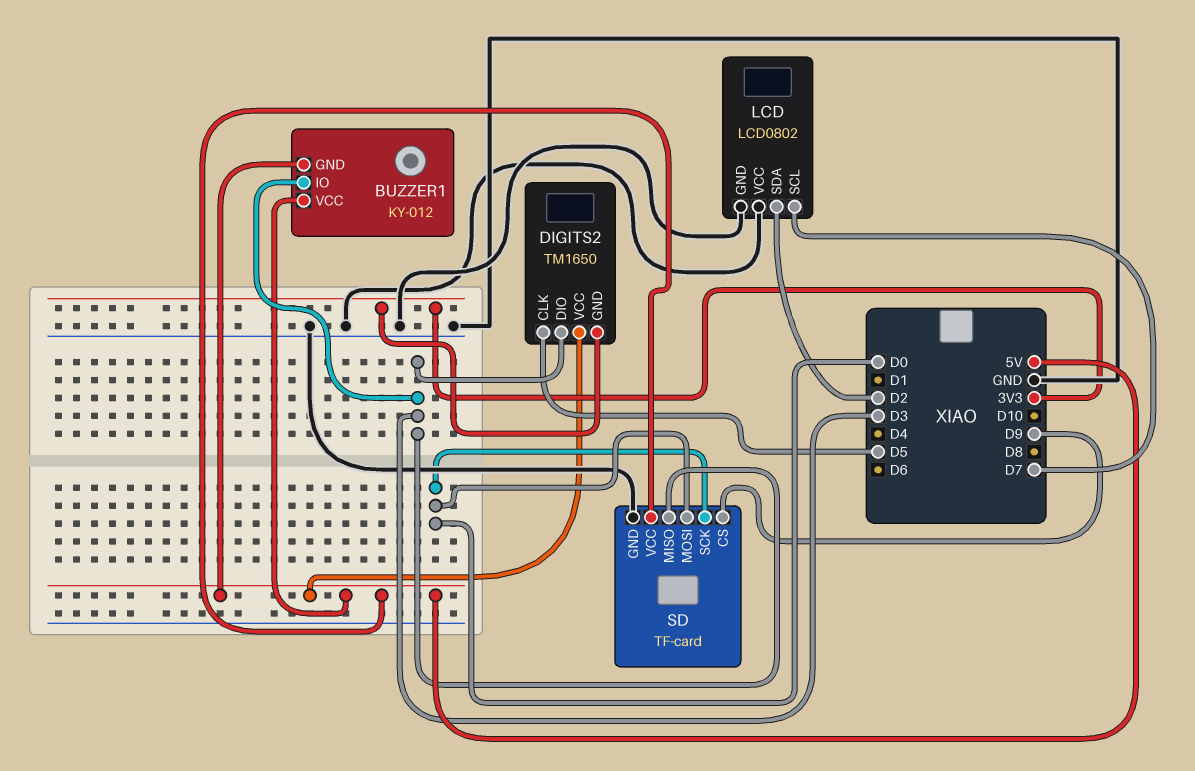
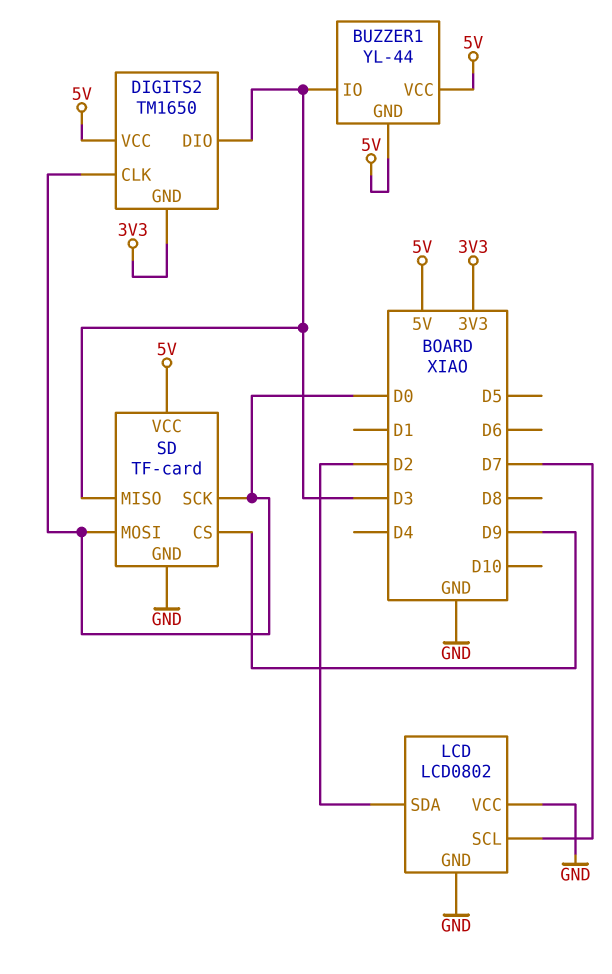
BUZZER1: KY-012 -> YL-44
DIGITS2 pin CLK: D5 -> D0

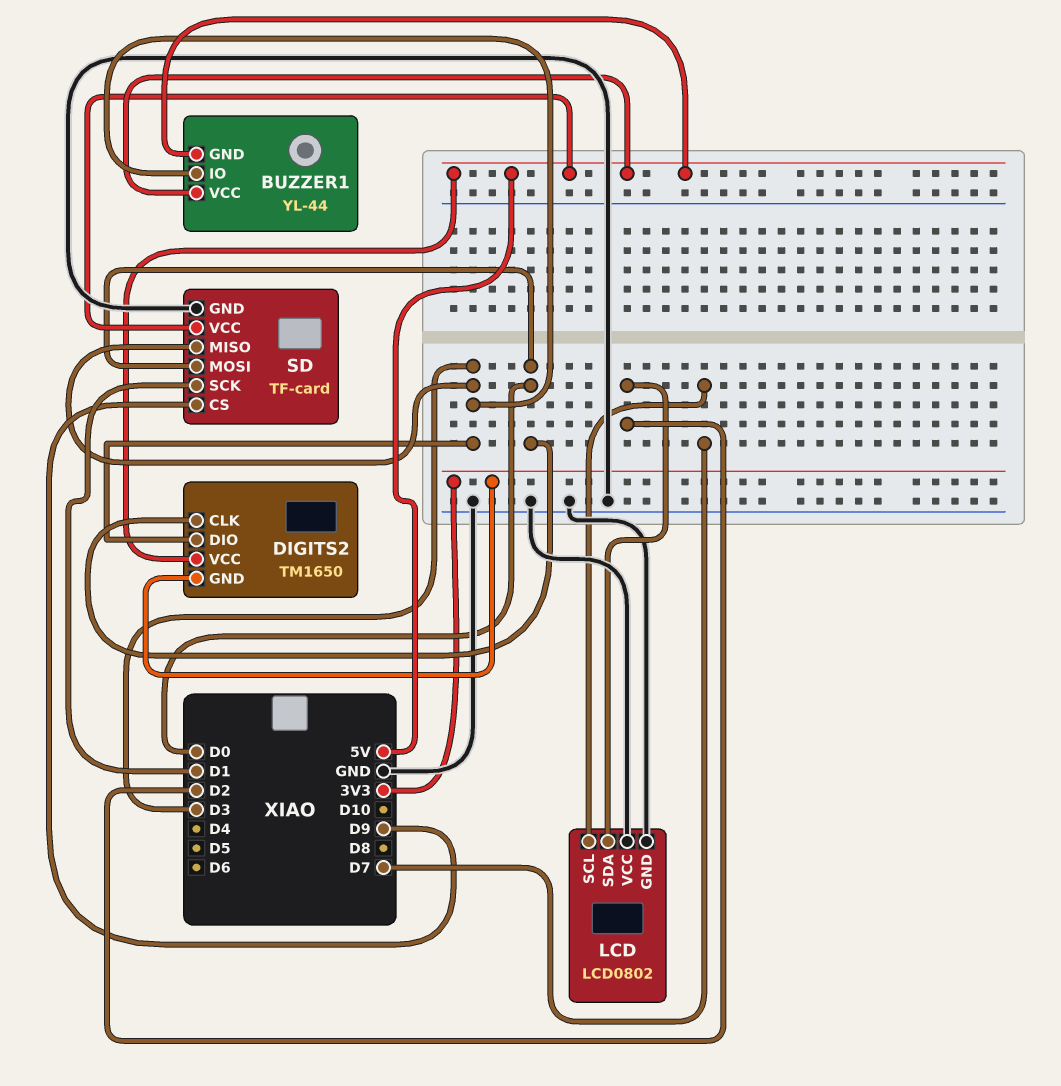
SD pin SCK: D0 -> D1

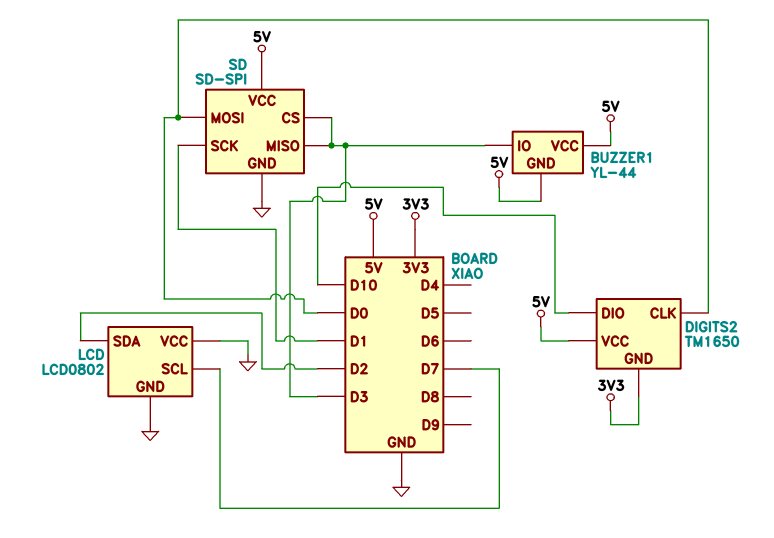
DIGITS2 pin DIO: D3 -> D10
SD: TF-card -> SD-SPI
SD pin CS: D9 -> D3

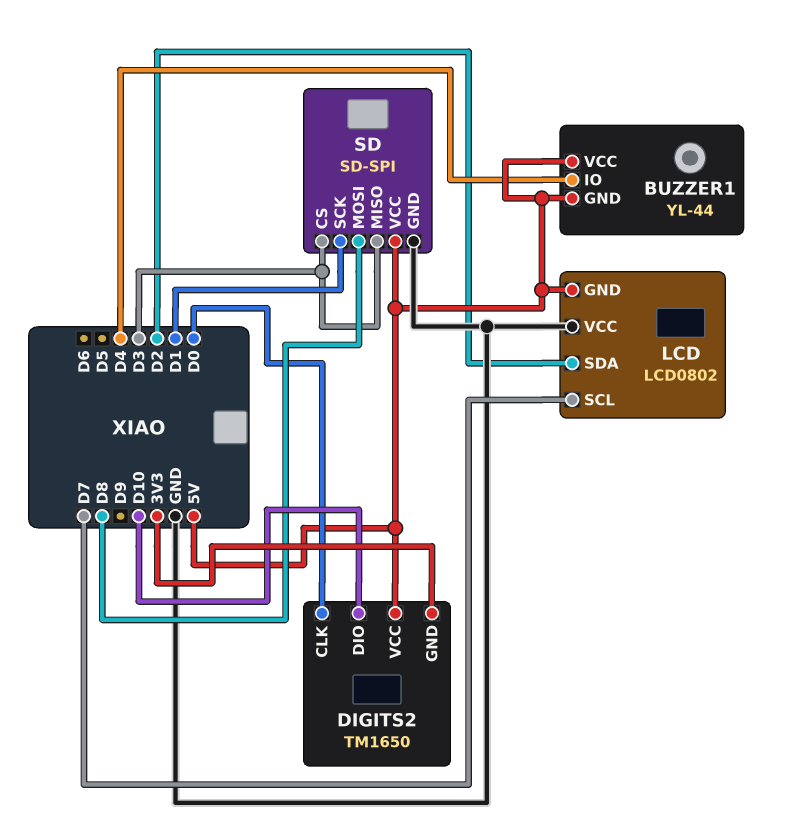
BUZZER1 pin IO: D3 -> D4
LCD pin GND: GND -> 5V
SD pin MOSI: D0 -> D8

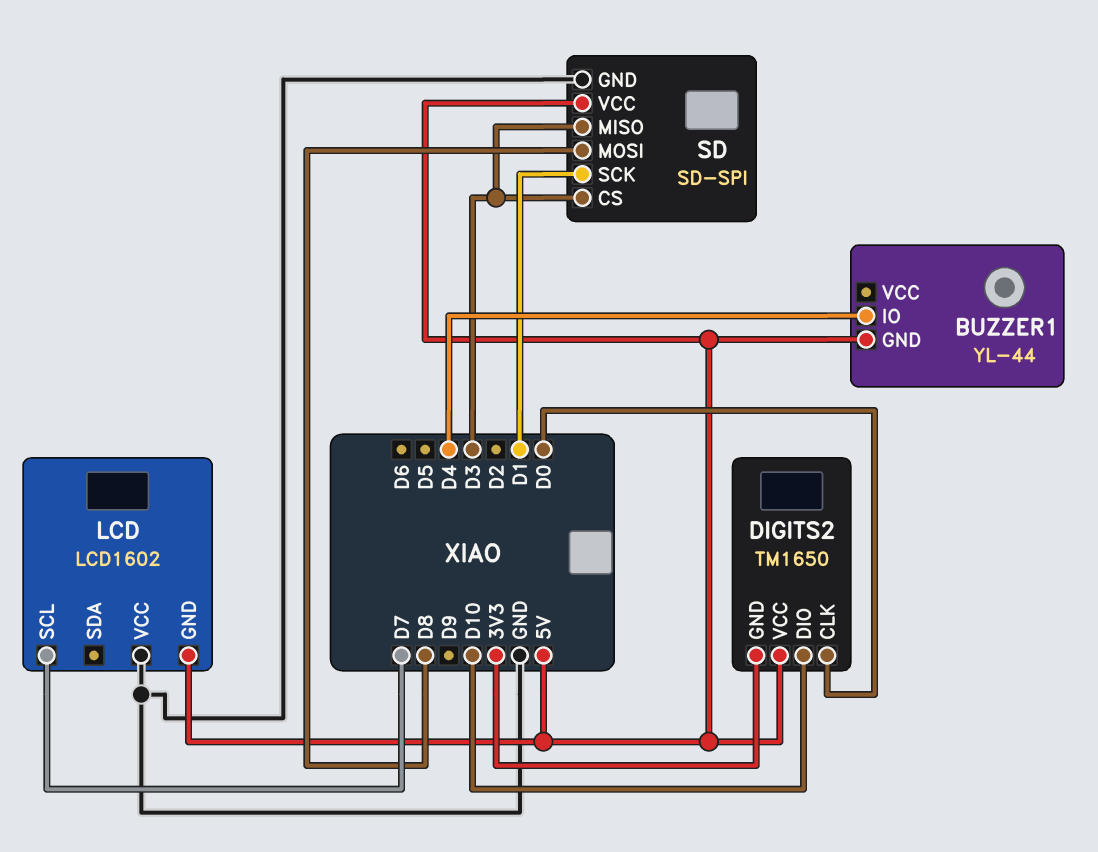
BUZZER1 pin VCC: 5V -> none
LCD: LCD0802 -> LCD1602
LCD pin SDA: D2 -> none

